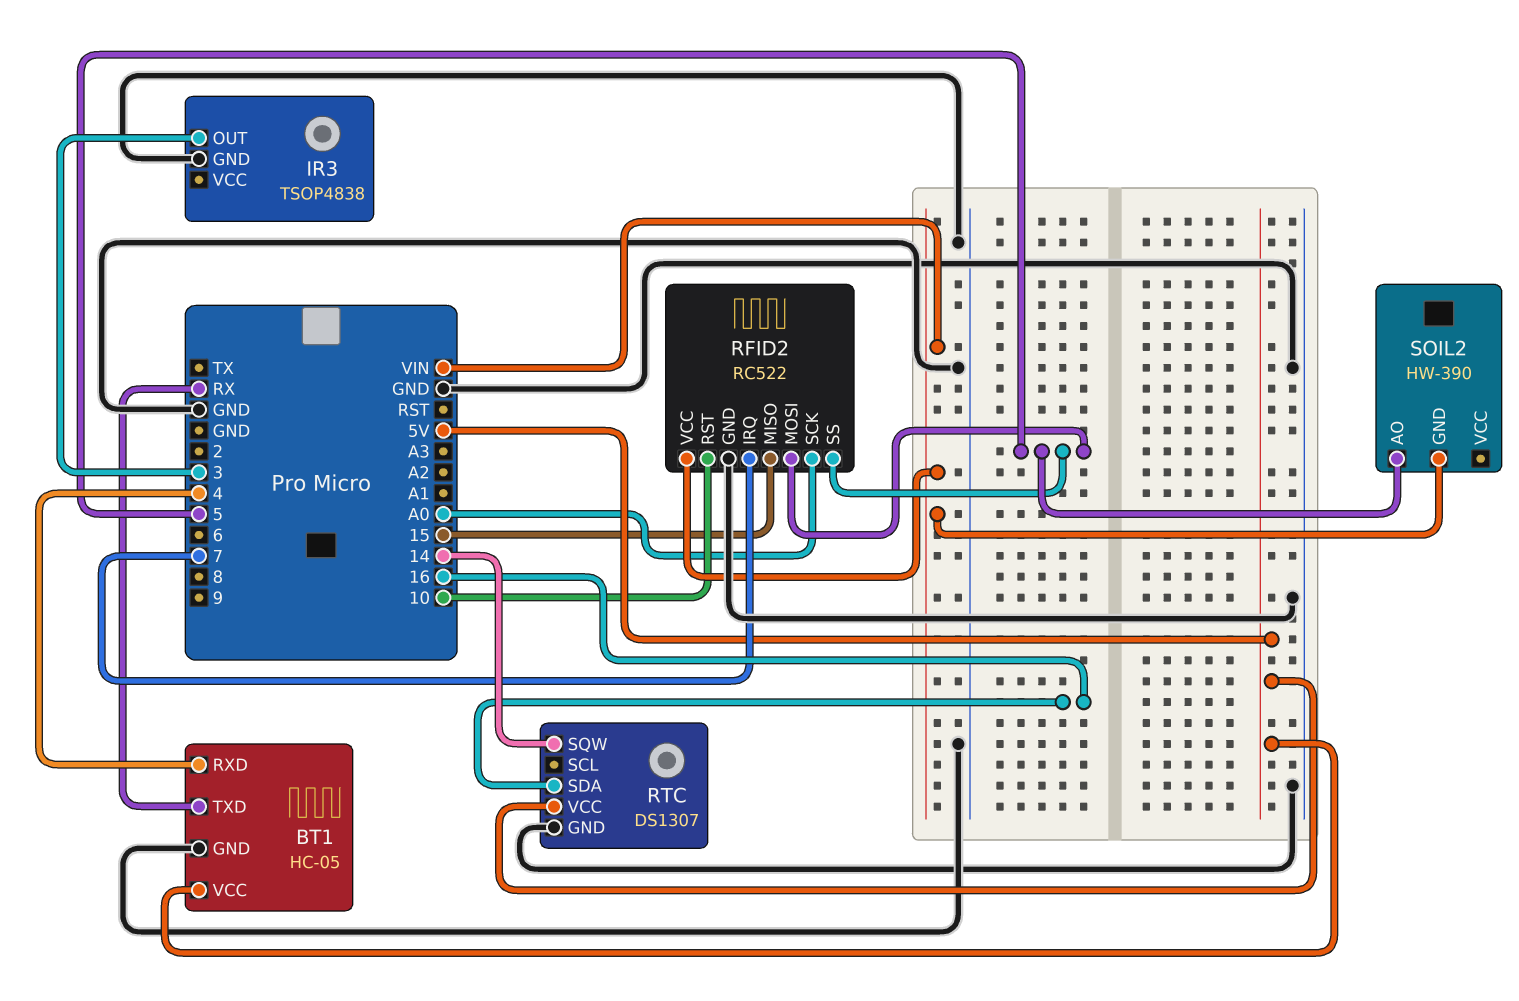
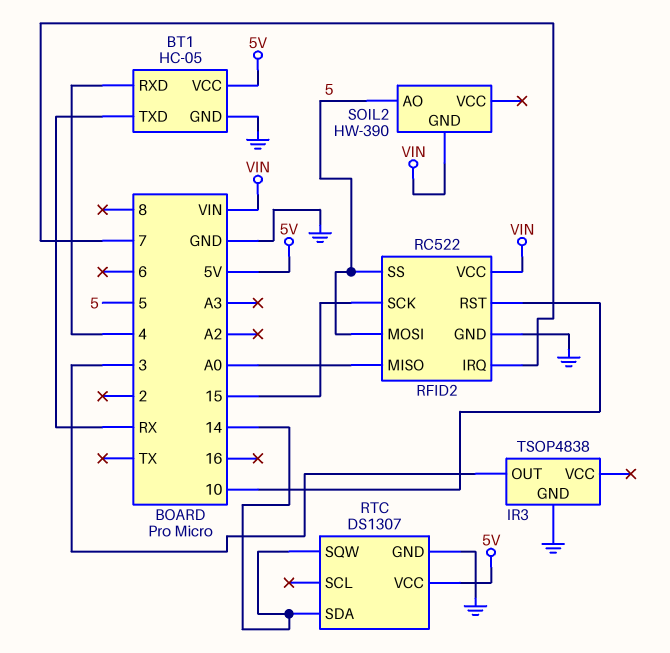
RFID2 pin MISO: 15 -> A0
RFID2 pin SCK: A0 -> 15
RTC pin SDA: 16 -> 14

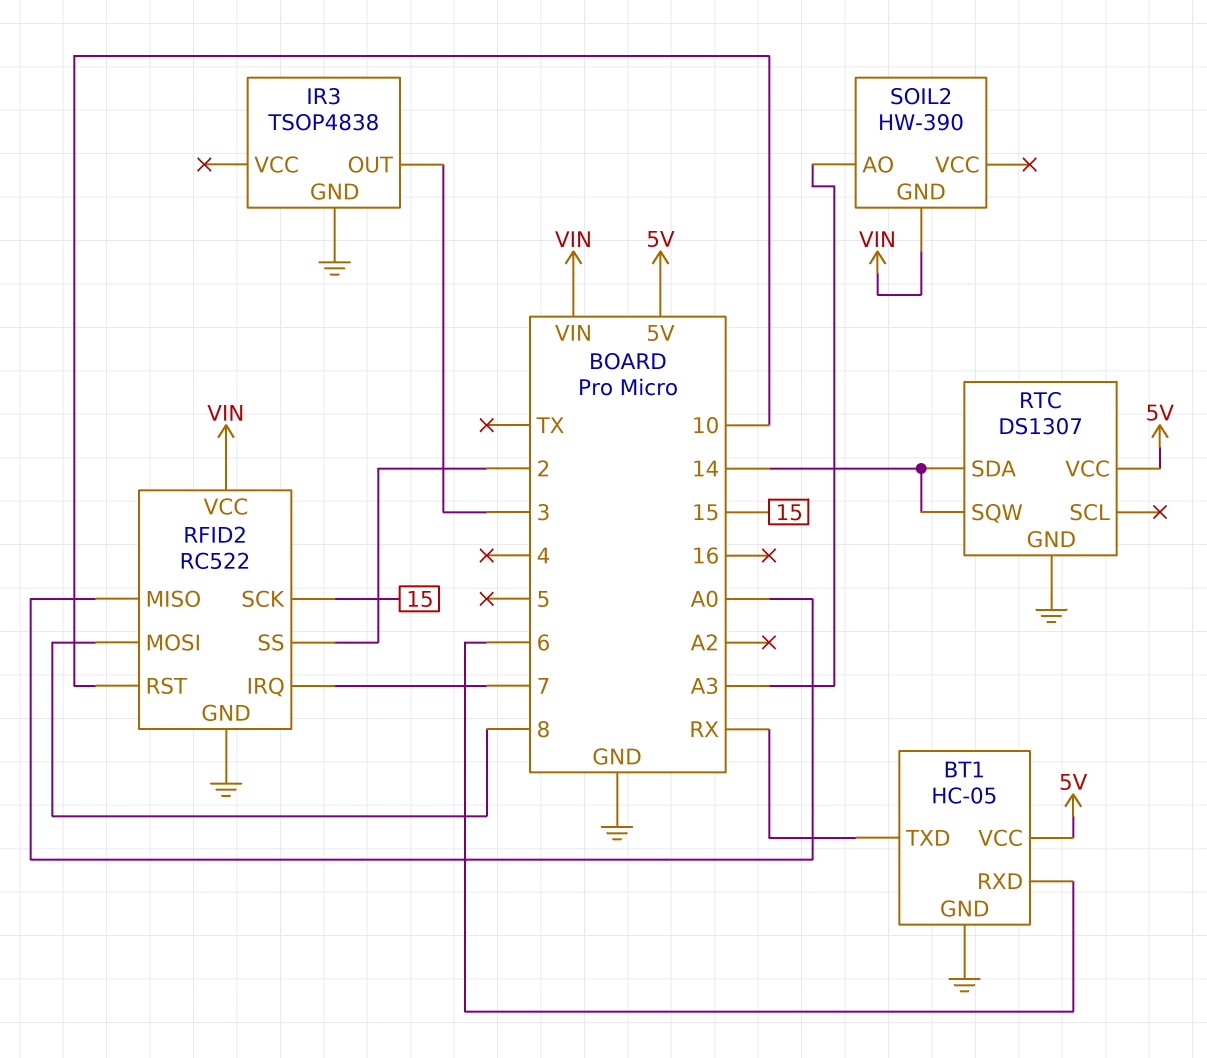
BT1 pin RXD: 4 -> 6
RFID2 pin MOSI: 5 -> 8
RFID2 pin SS: 5 -> 2
SOIL2 pin AO: 5 -> A3

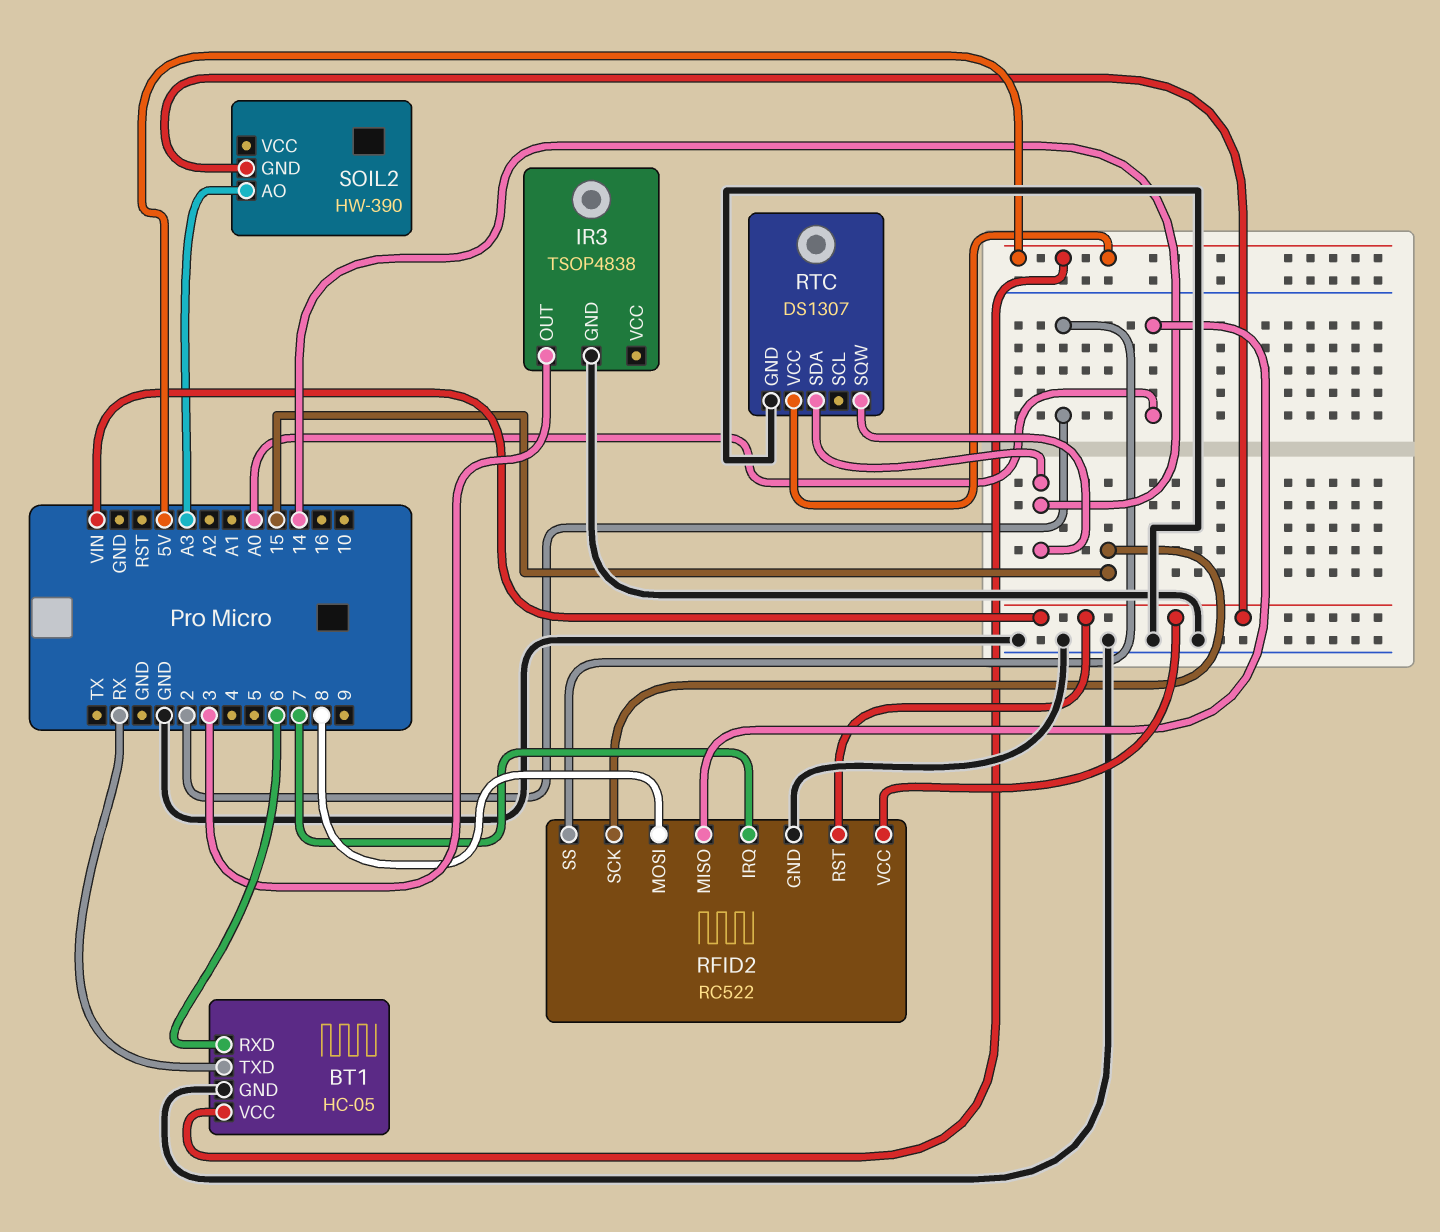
RFID2 pin RST: 10 -> VIN

